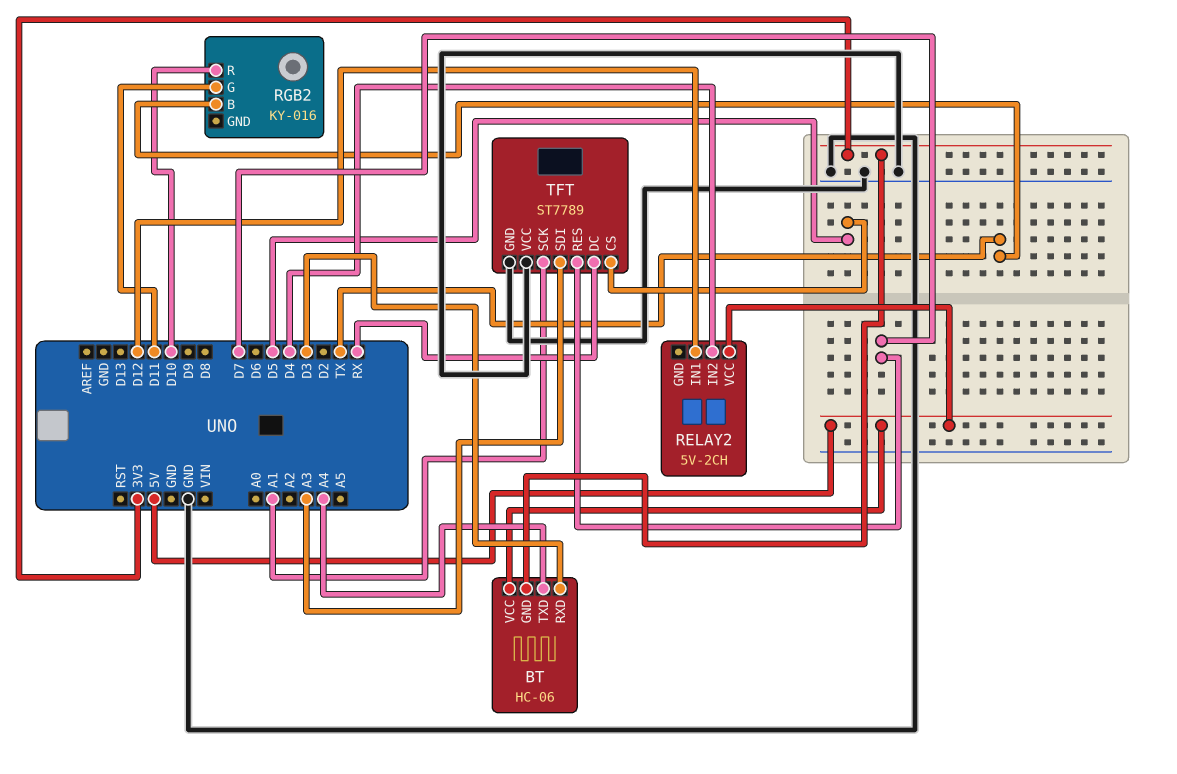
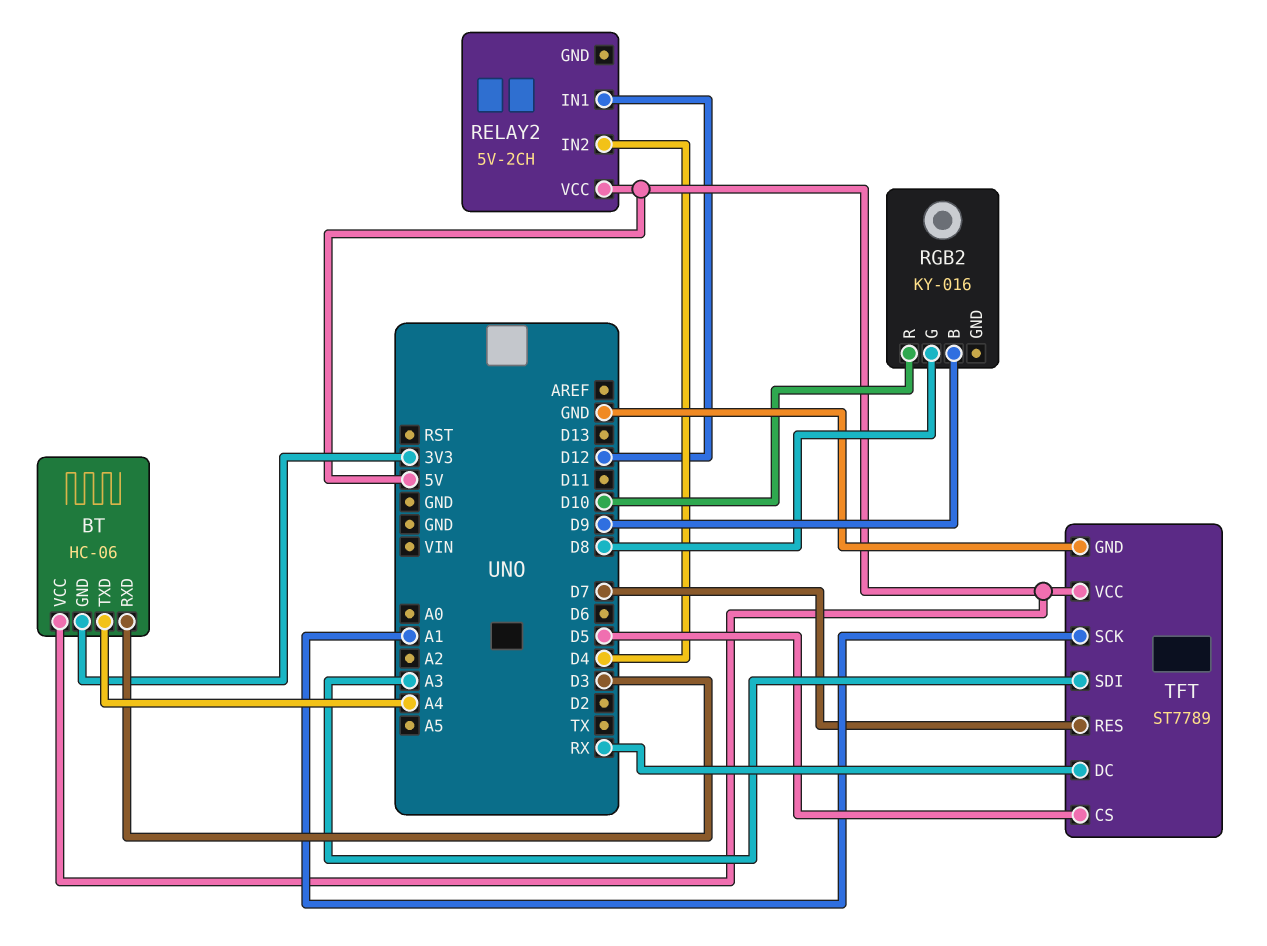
RGB2 pin B: TX -> D9
RGB2 pin G: D11 -> D8
TFT pin VCC: GND -> 5V

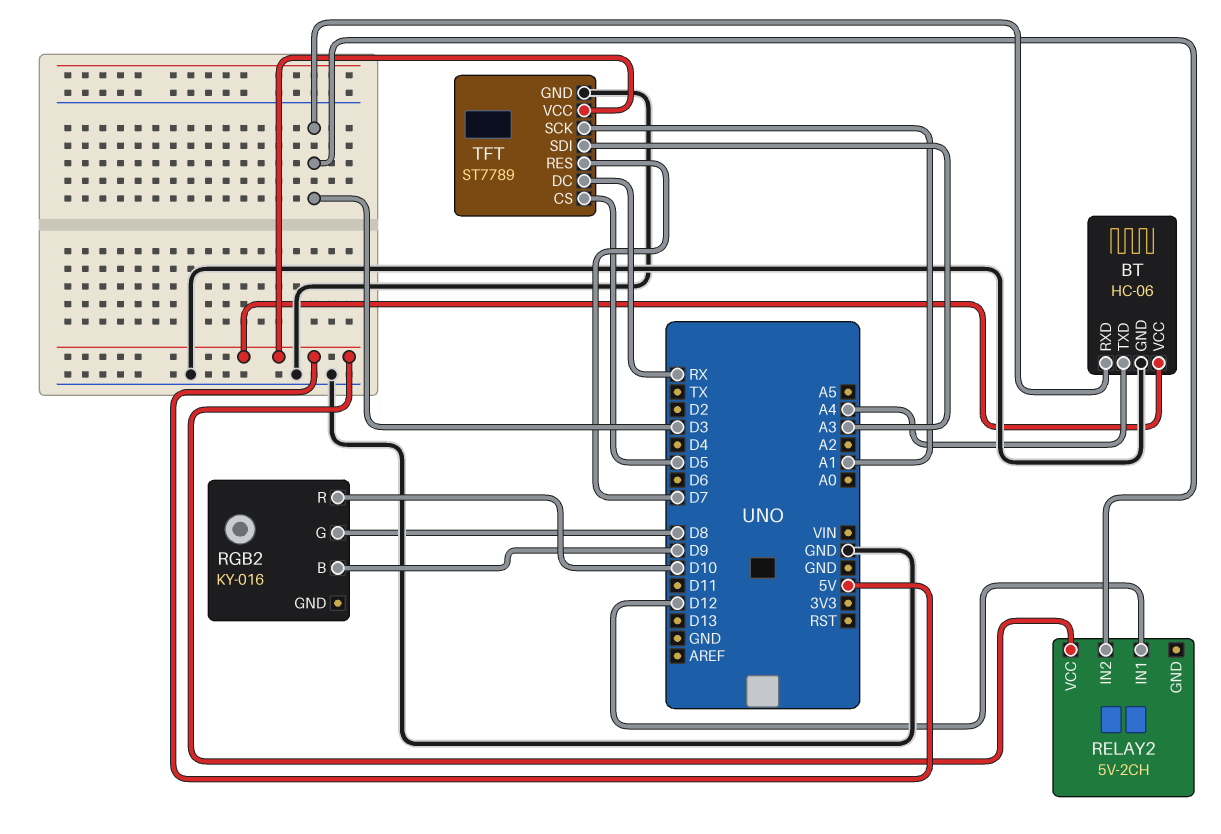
BT pin GND: 3V3 -> GND
RELAY2 pin IN2: D4 -> D3

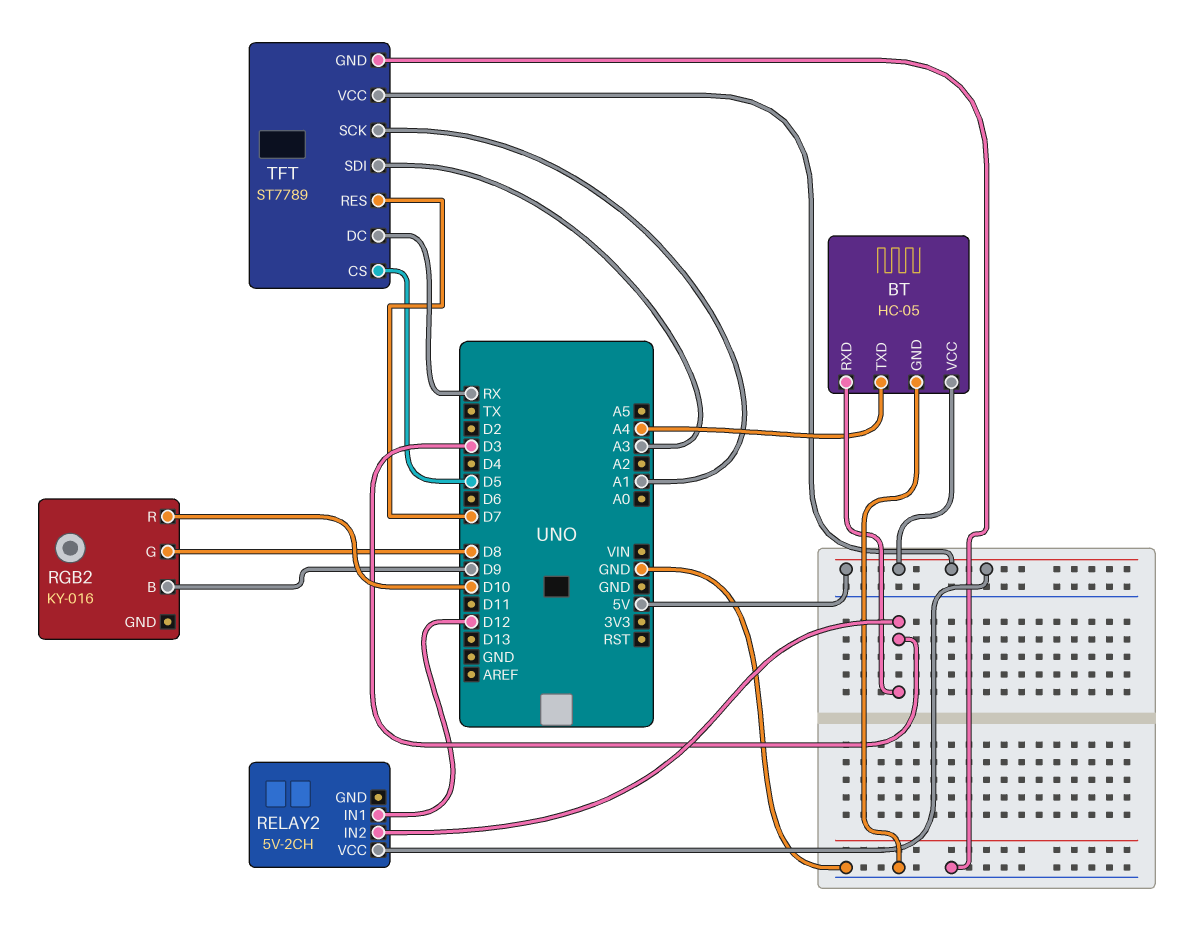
BT: HC-06 -> HC-05

